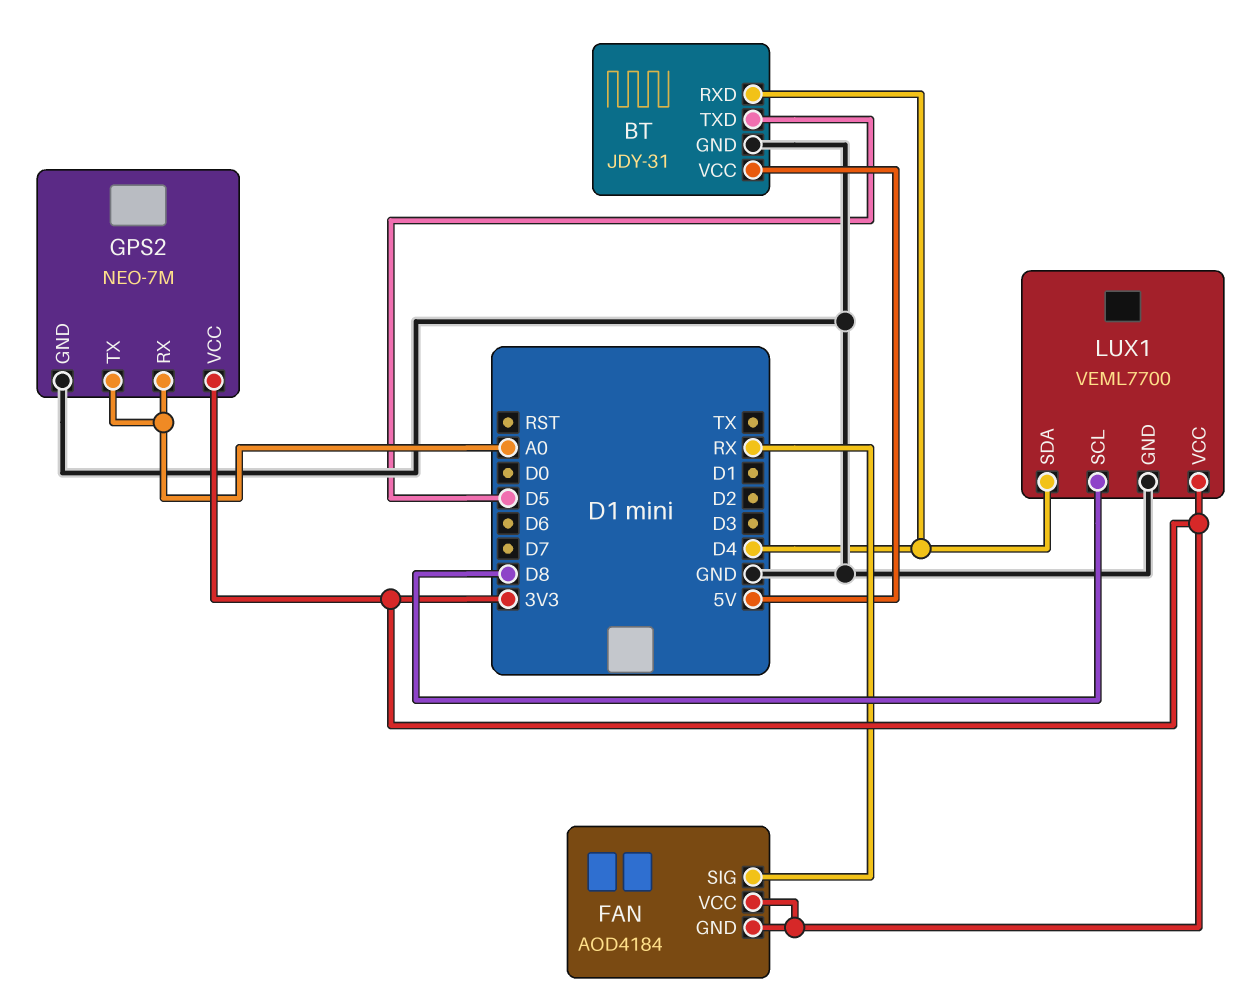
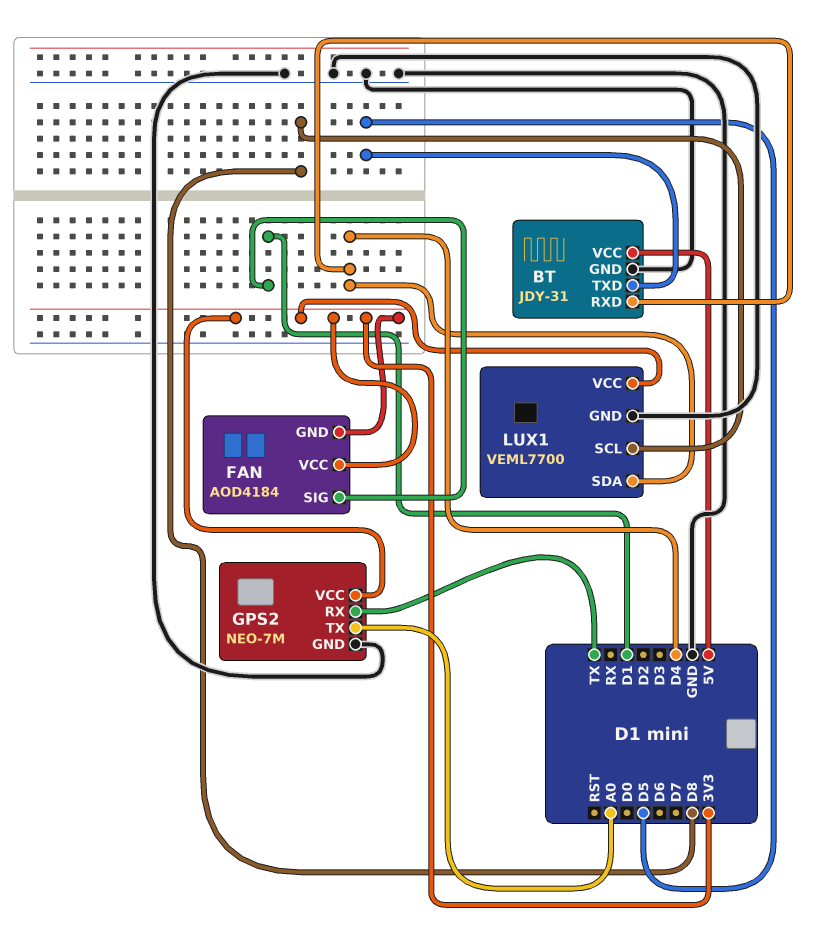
FAN pin SIG: RX -> D1
GPS2 pin RX: A0 -> TX

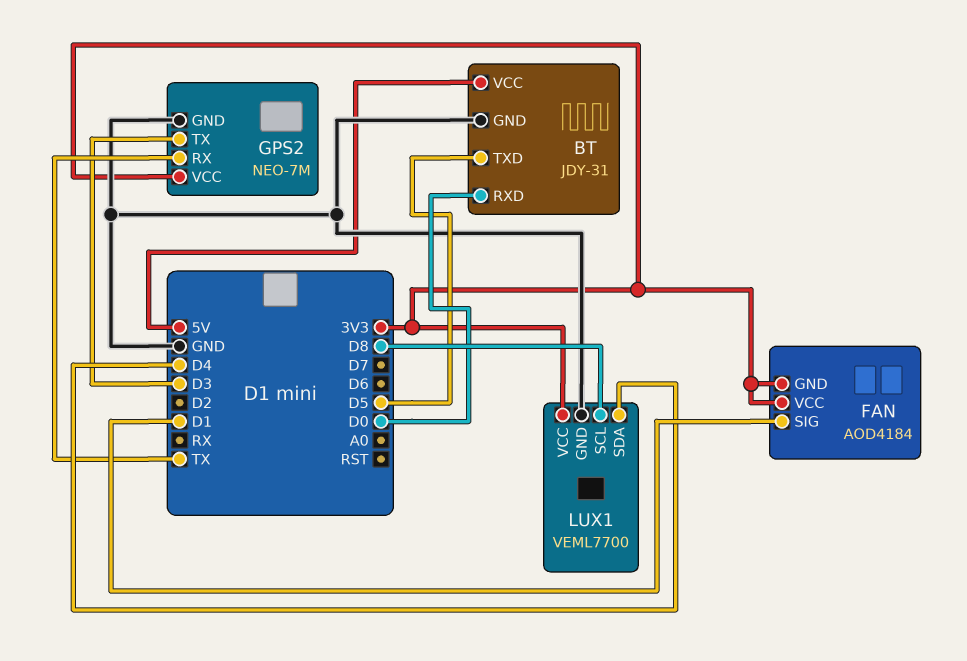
BT pin RXD: D4 -> D0
GPS2 pin TX: A0 -> D3

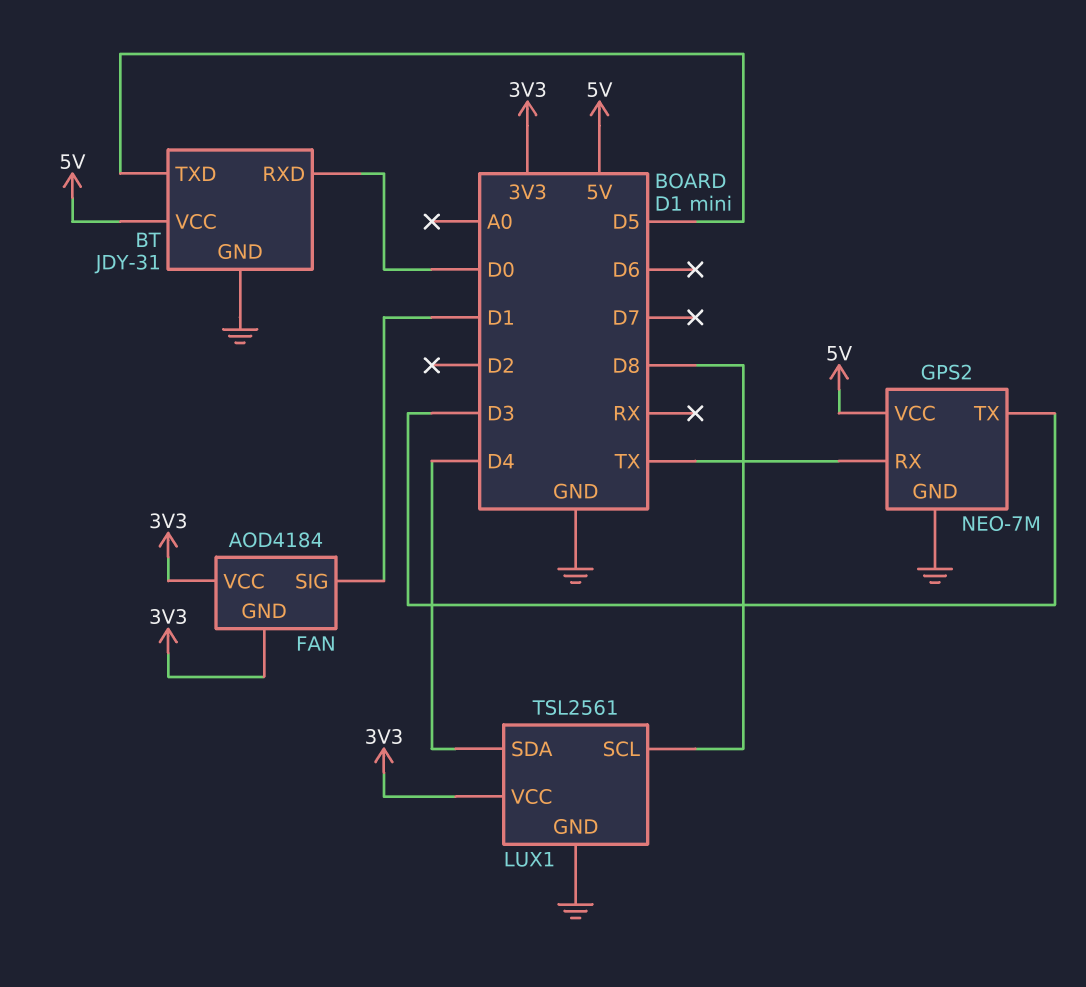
GPS2 pin VCC: 3V3 -> 5V
LUX1: VEML7700 -> TSL2561

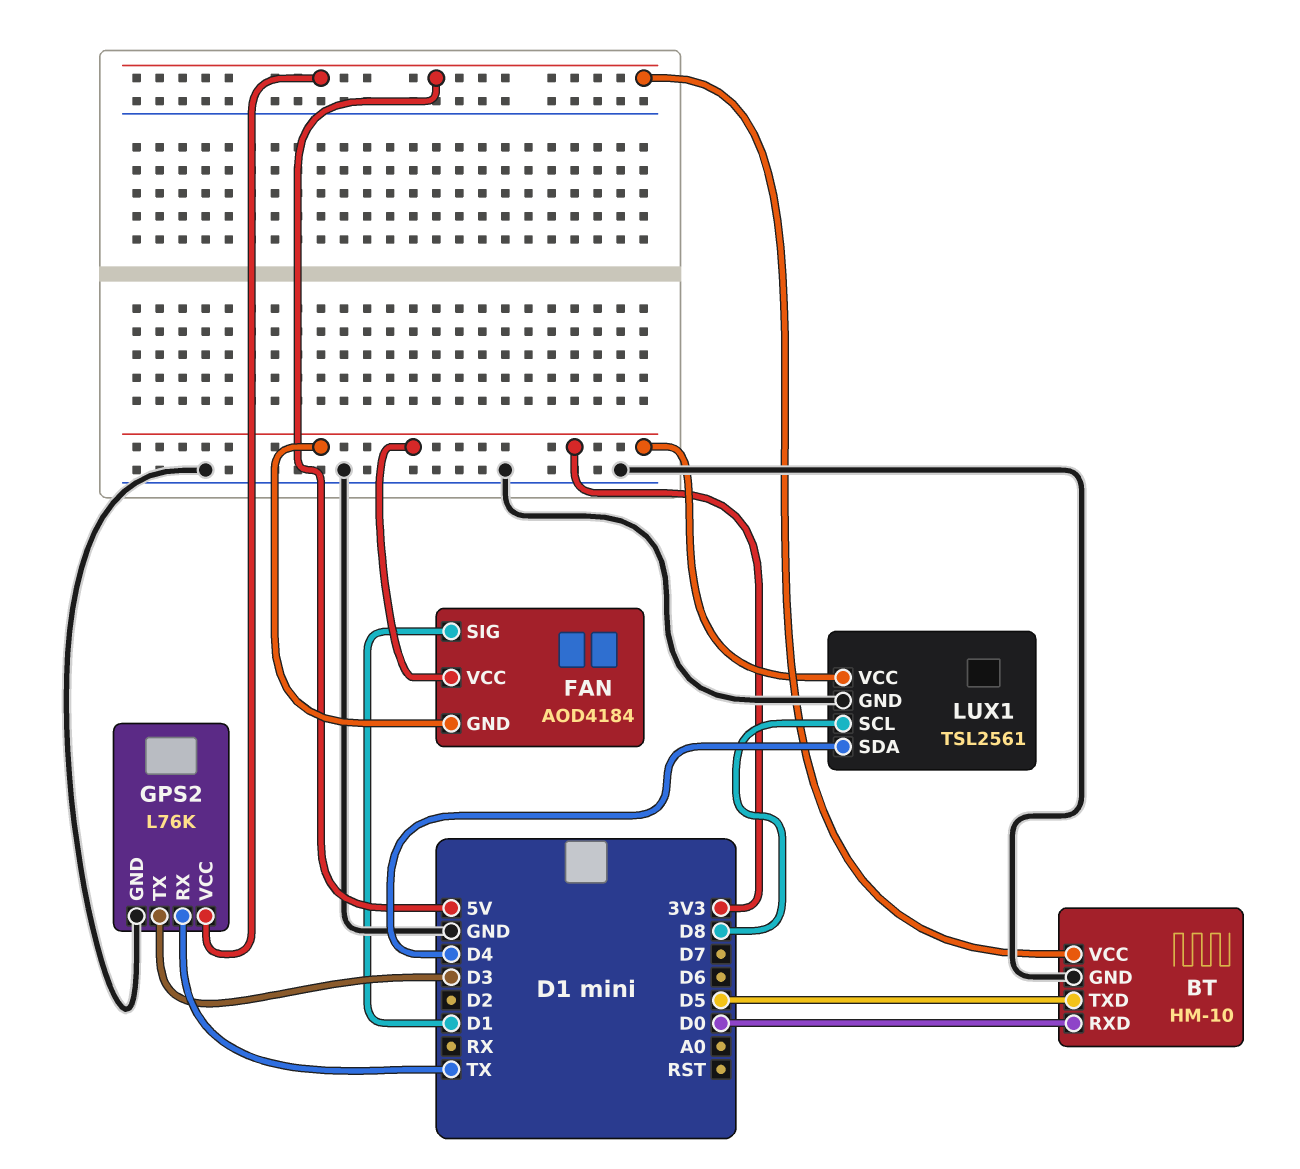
BT: JDY-31 -> HM-10
GPS2: NEO-7M -> L76K

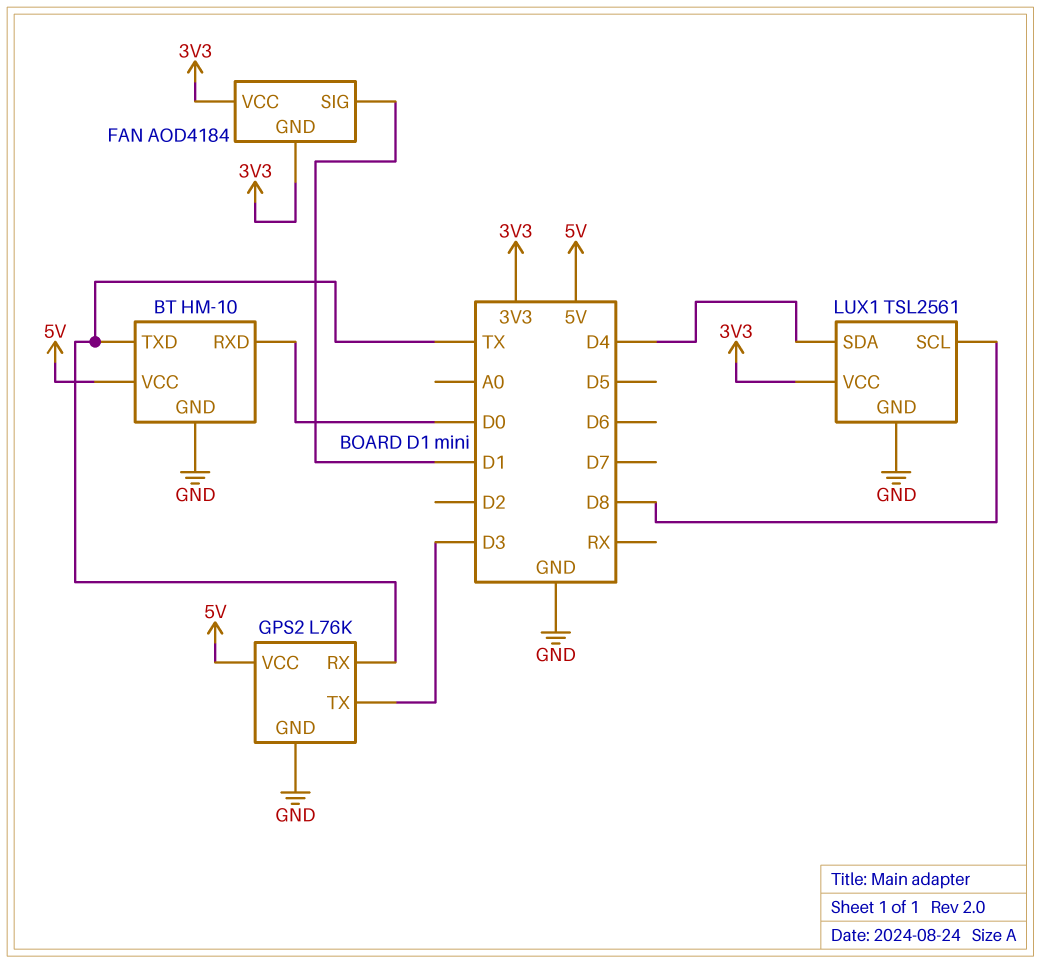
BT pin TXD: D5 -> TX

